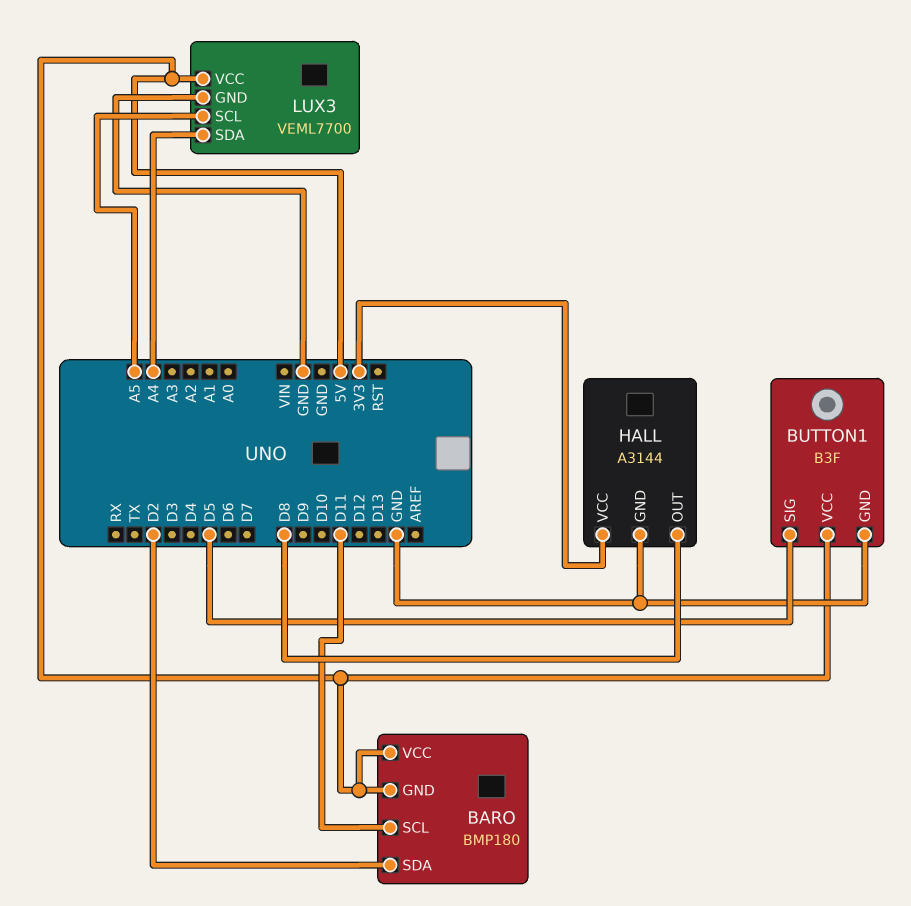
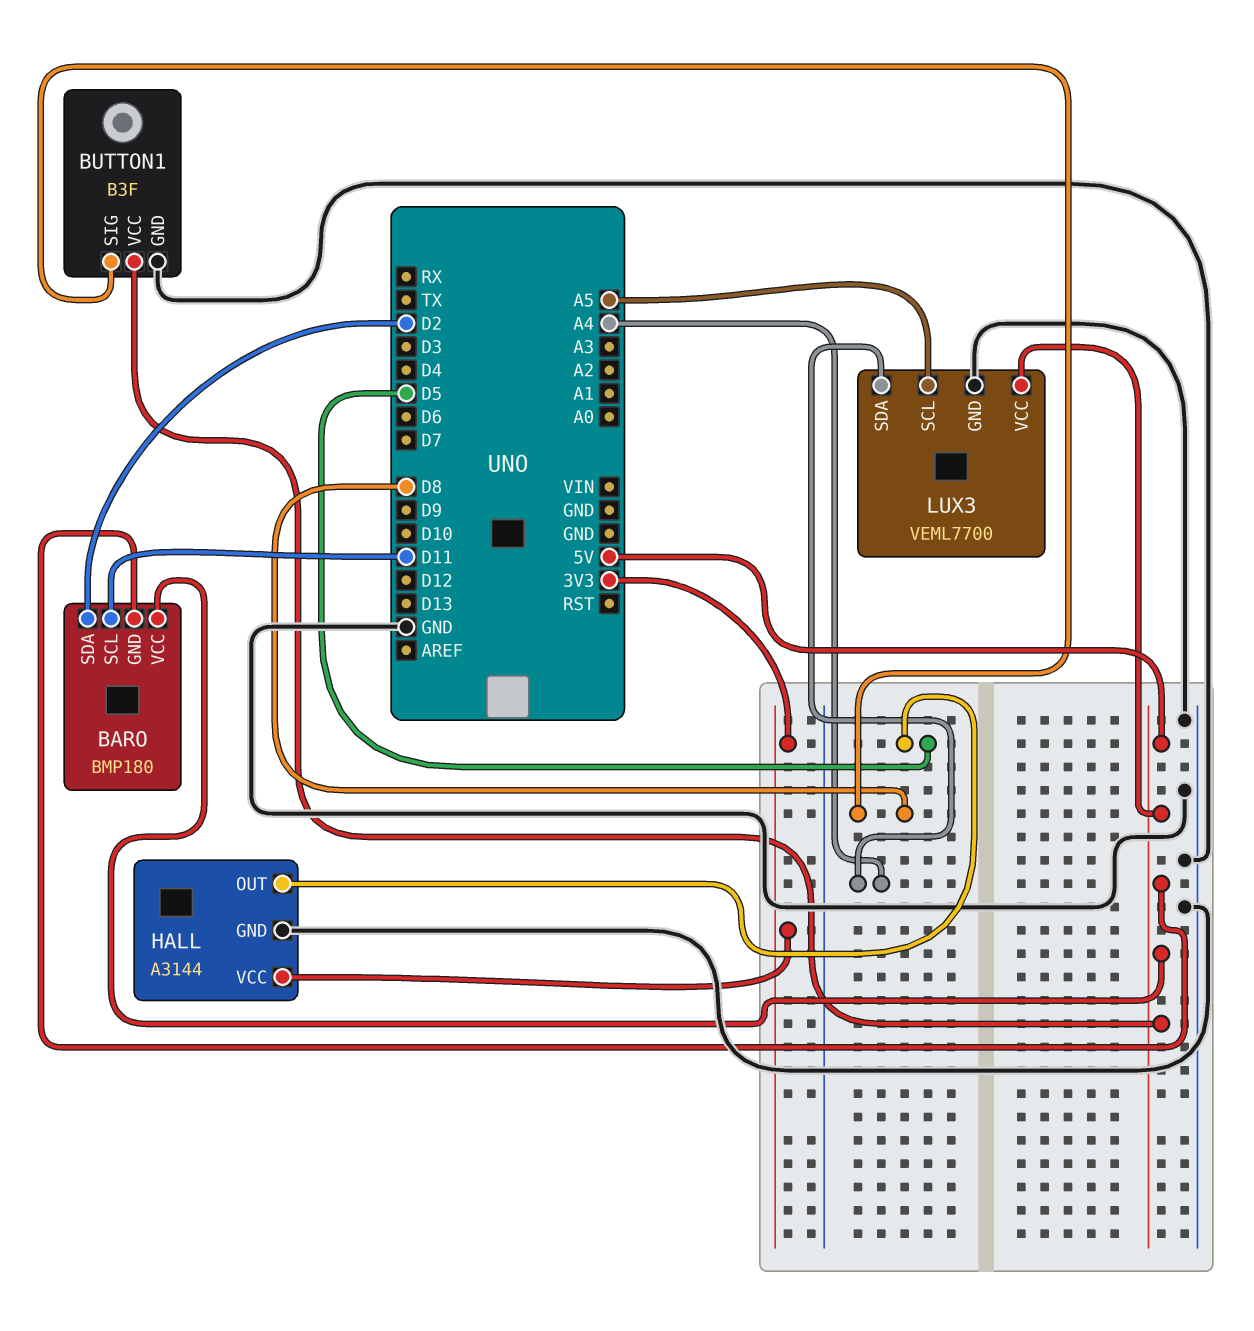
BUTTON1 pin SIG: D5 -> D8
HALL pin OUT: D8 -> D5

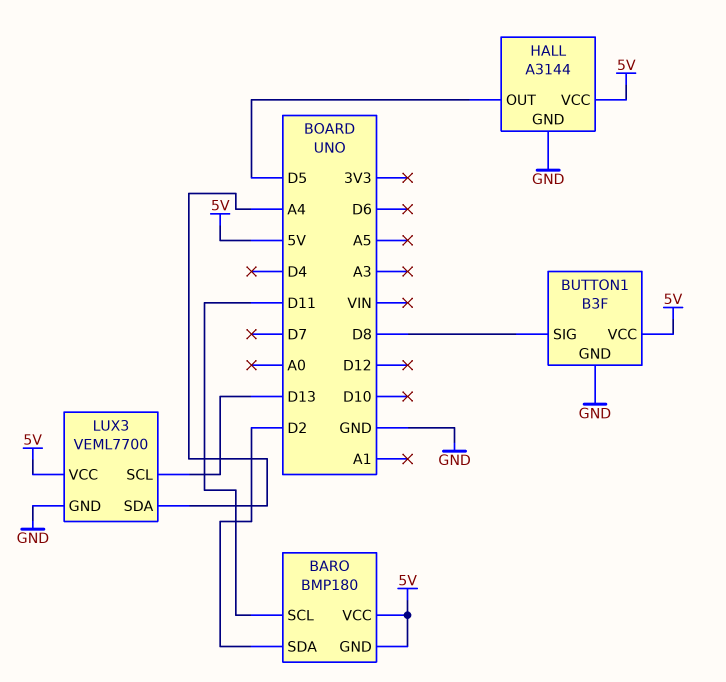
HALL pin VCC: 3V3 -> 5V
LUX3 pin SCL: A5 -> D13

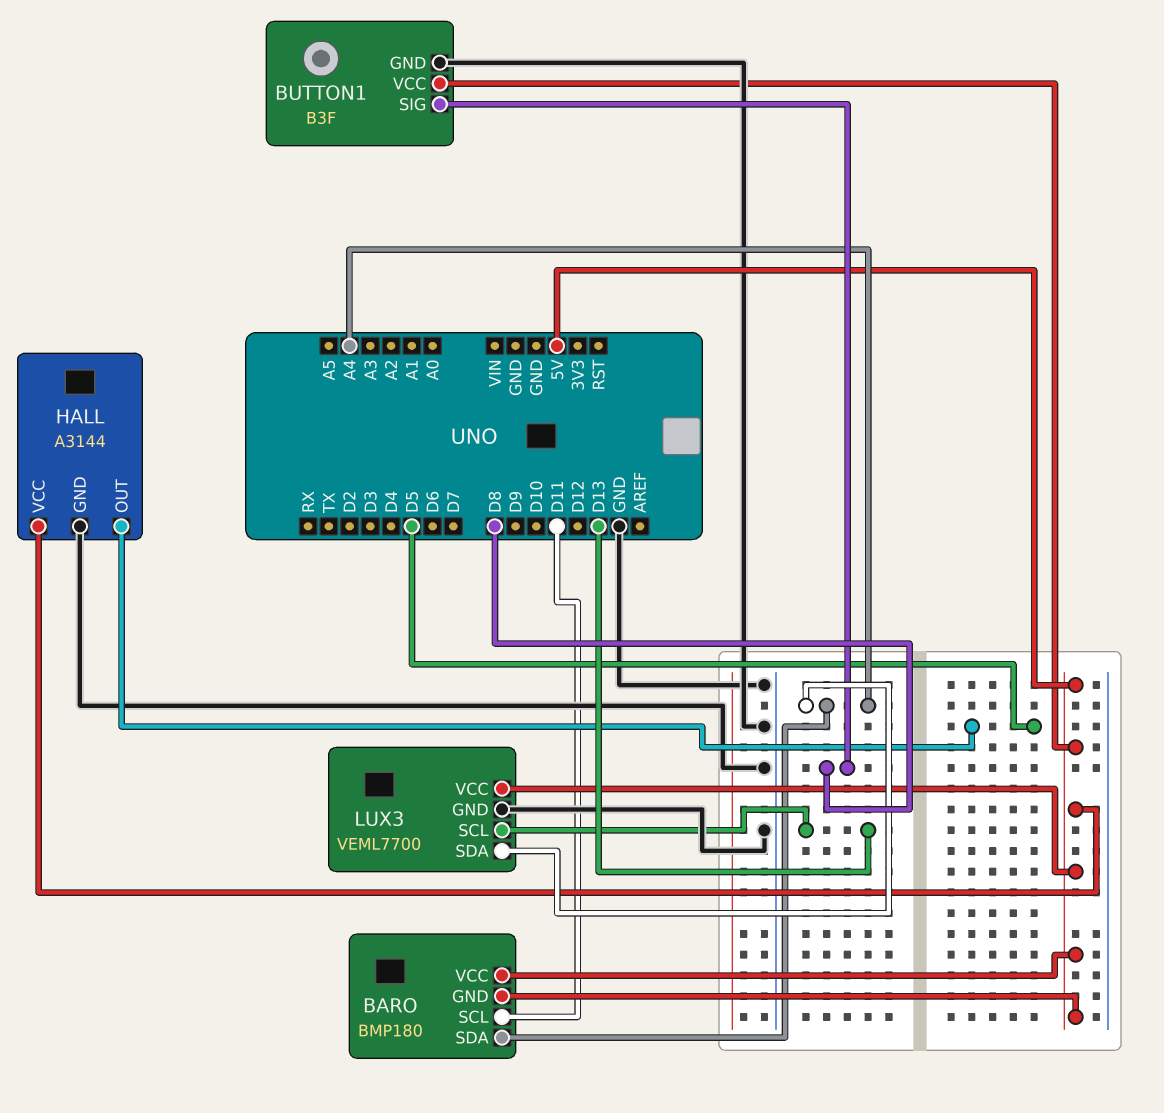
BARO pin SDA: D2 -> A4

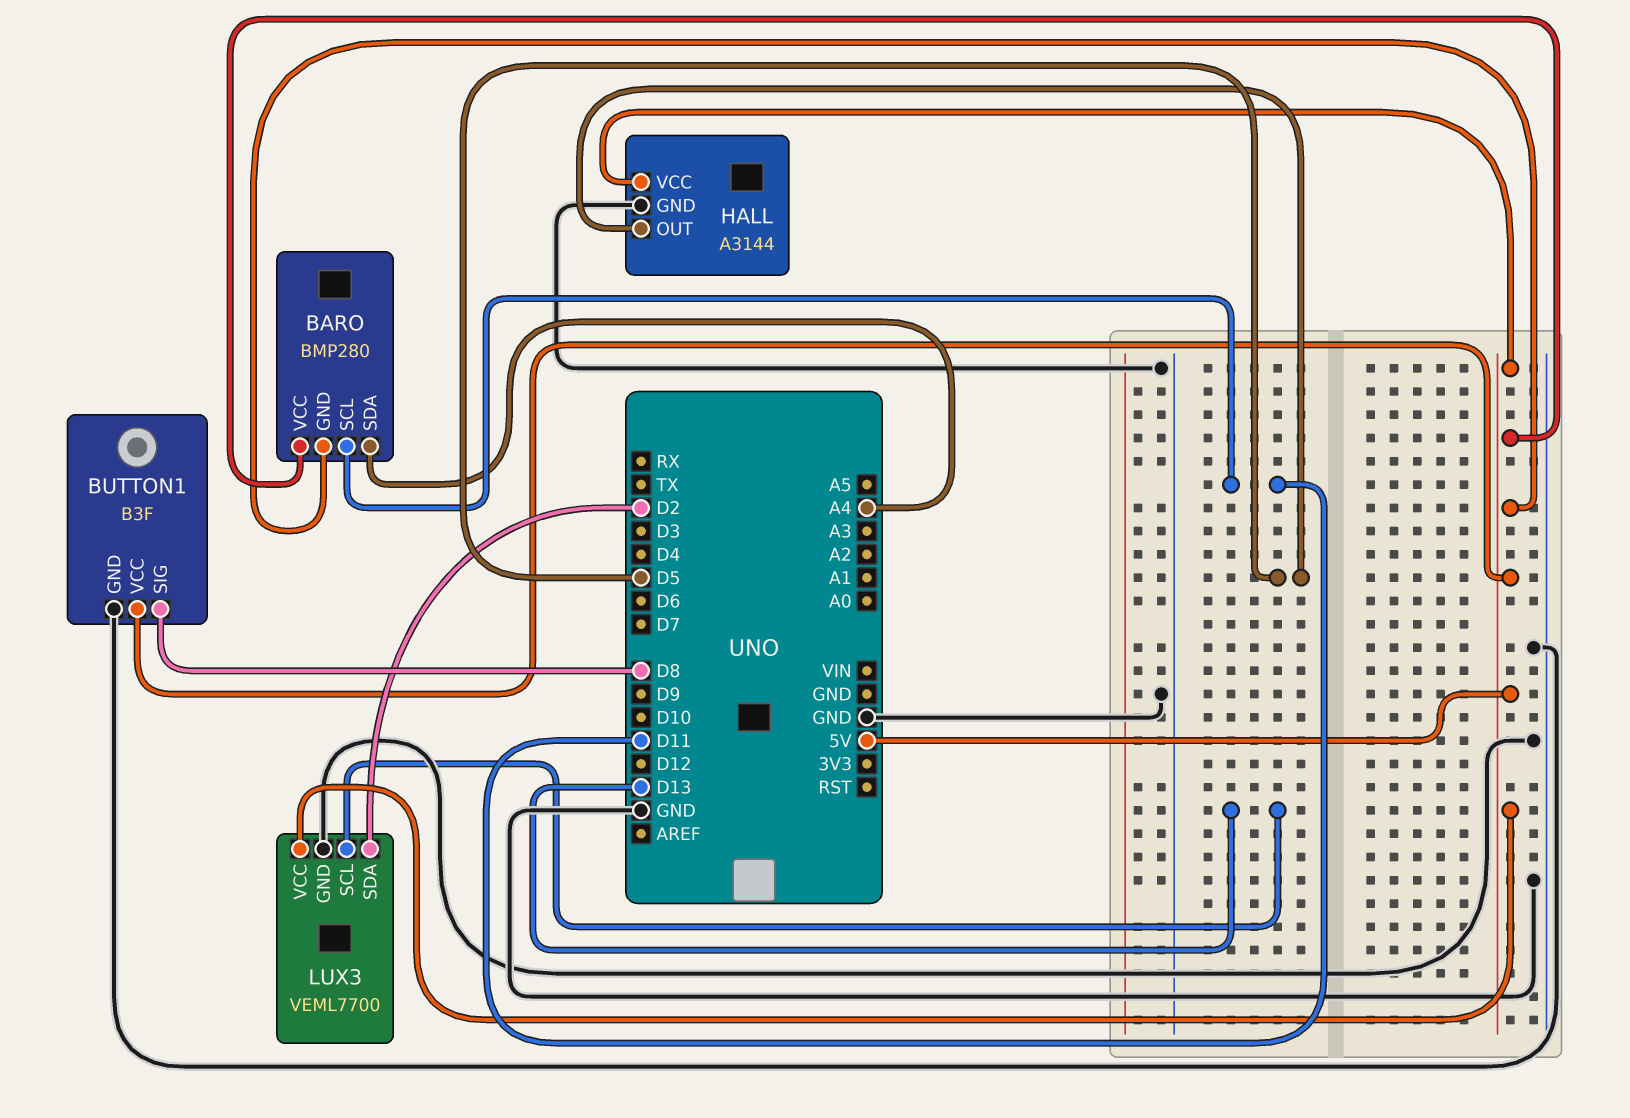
BARO: BMP180 -> BMP280
LUX3 pin SDA: A4 -> D2

